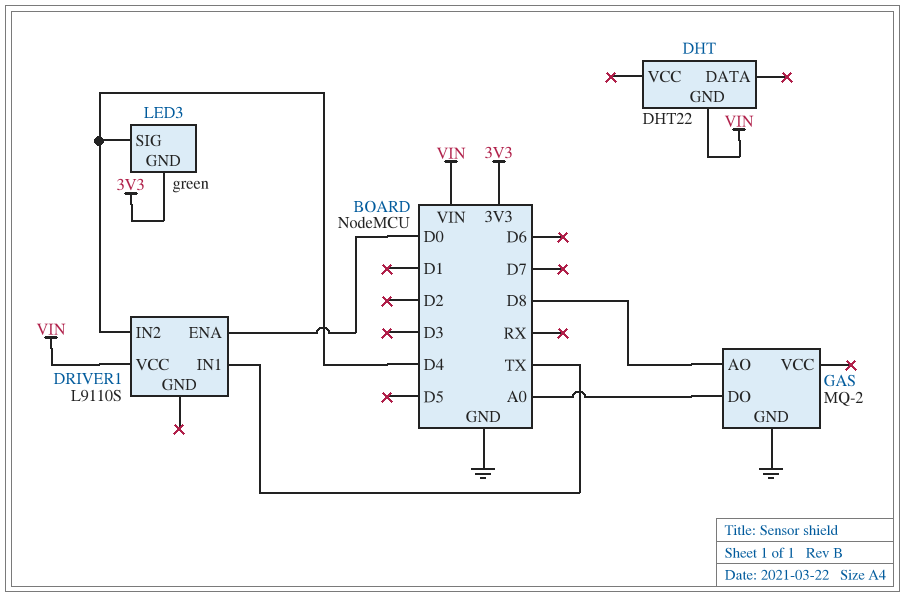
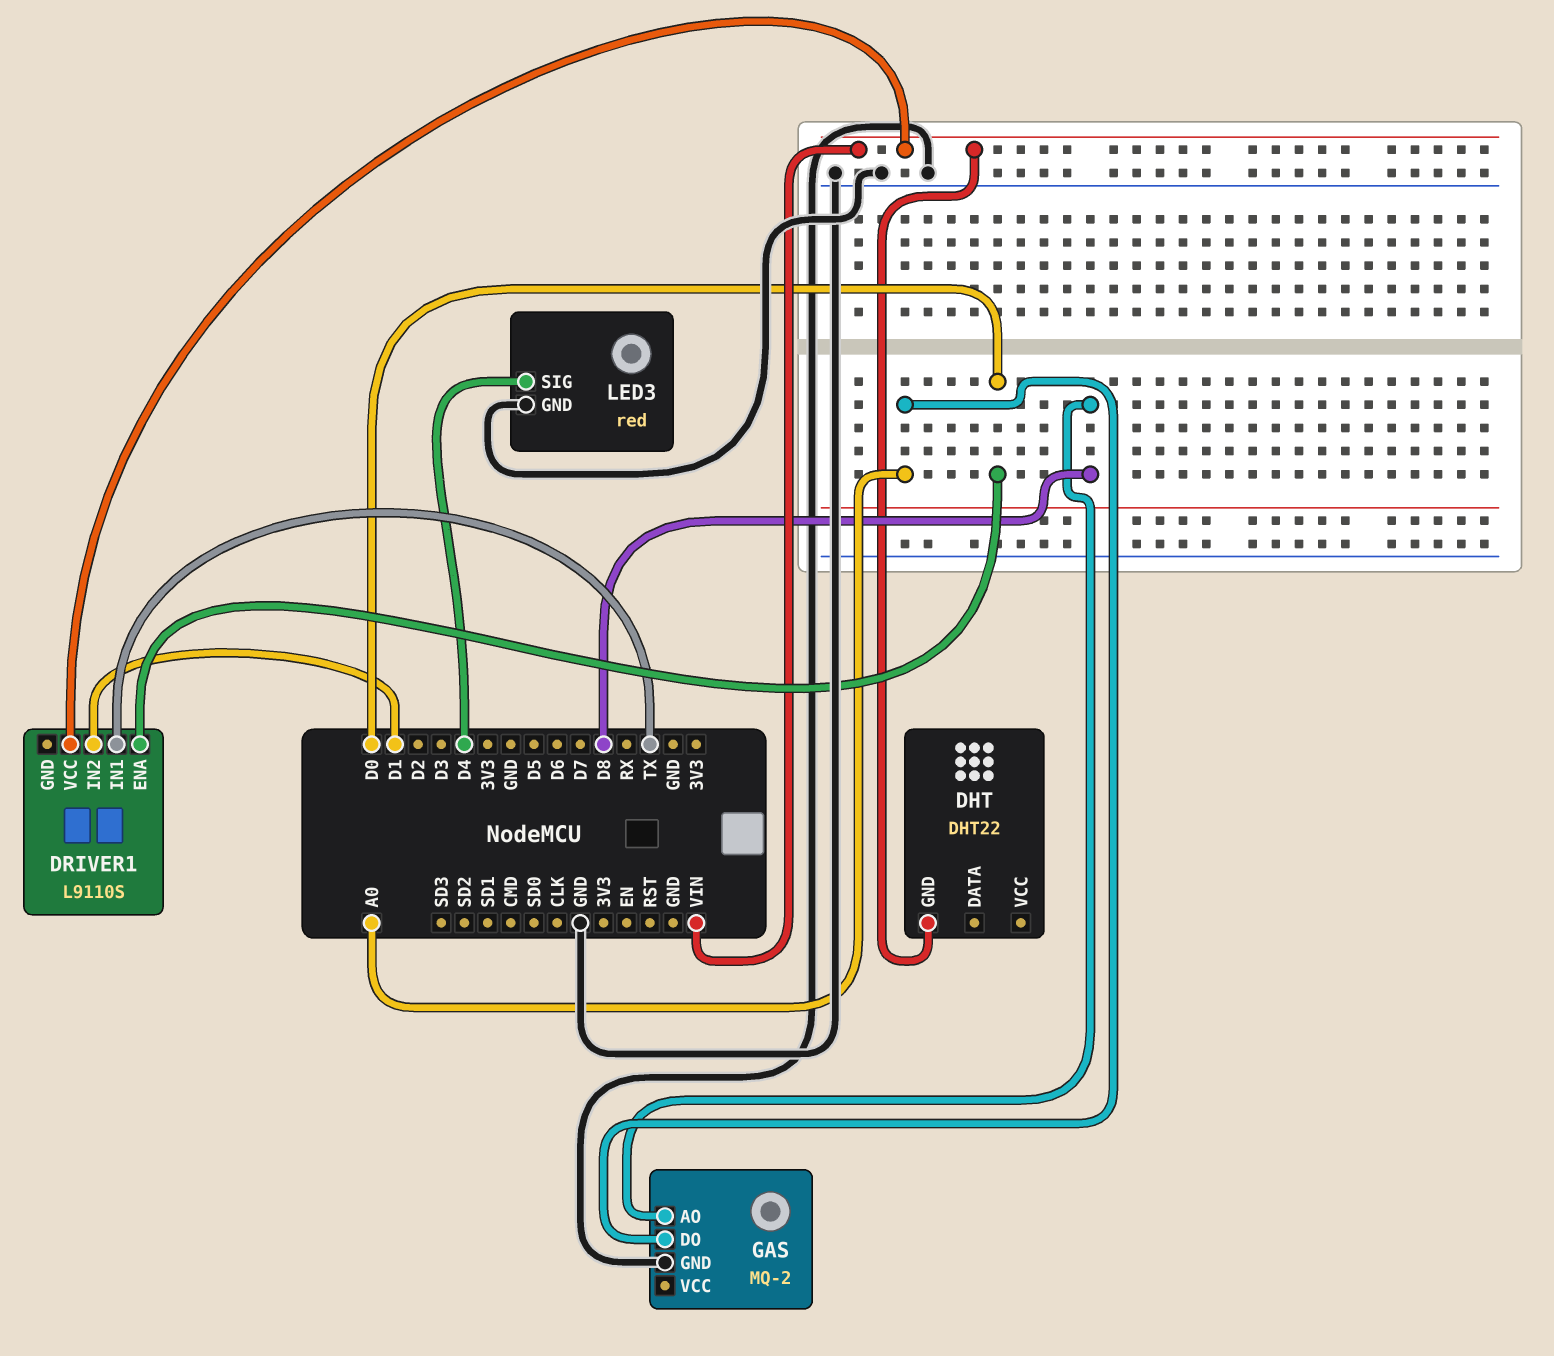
DRIVER1 pin IN2: D4 -> D1
LED3: green -> red
LED3 pin GND: 3V3 -> GND

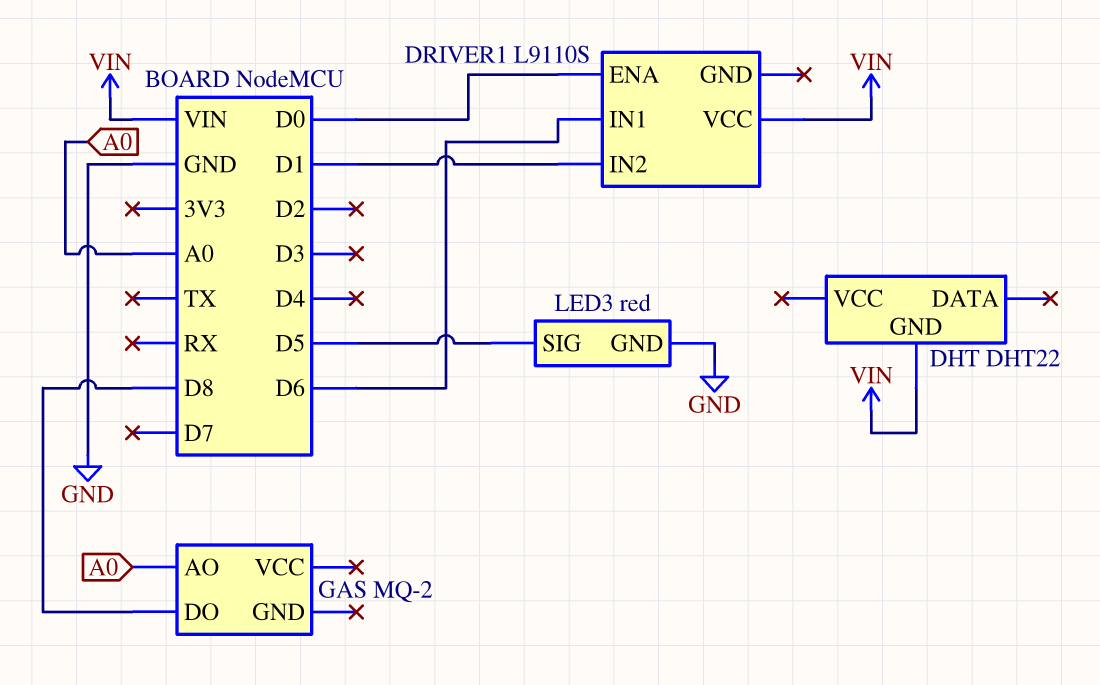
DRIVER1 pin IN1: TX -> D6
GAS pin AO: D8 -> A0
GAS pin DO: A0 -> D8
GAS pin GND: GND -> none
LED3 pin SIG: D4 -> D5

